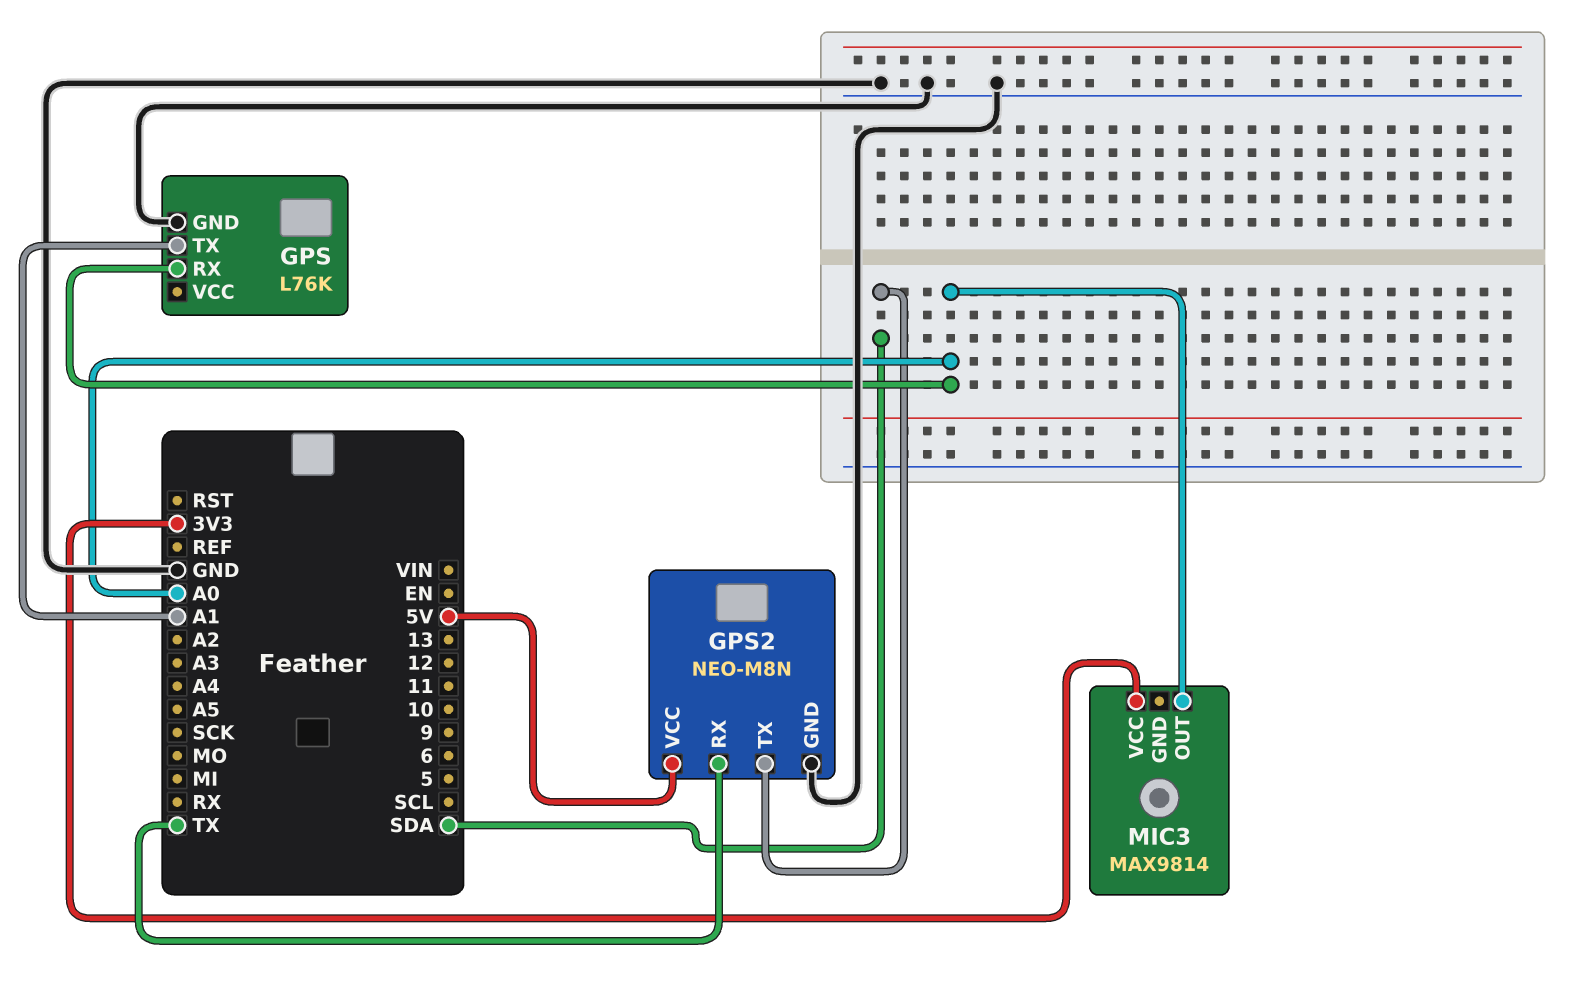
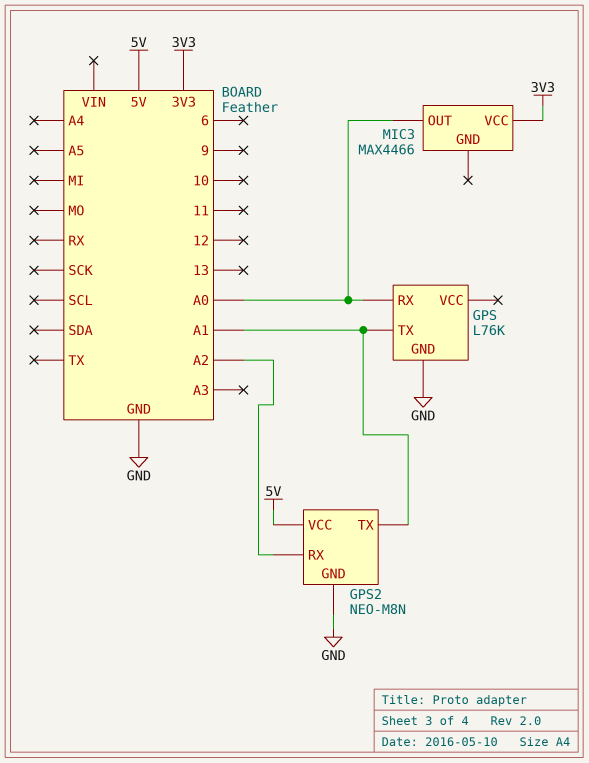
GPS2 pin RX: TX -> A2
GPS2 pin TX: SDA -> A1
MIC3: MAX9814 -> MAX4466

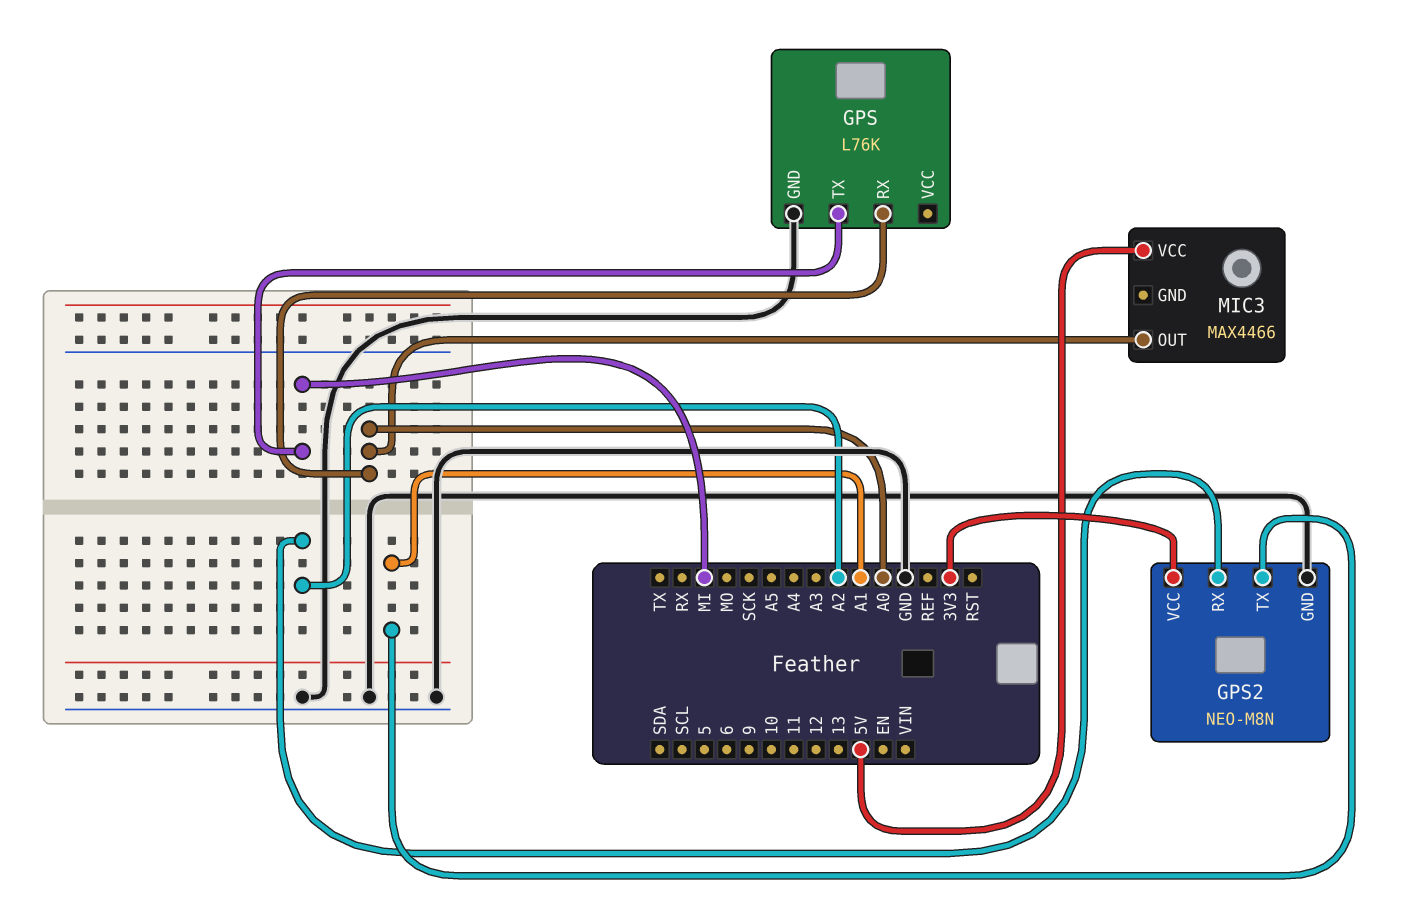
GPS pin TX: A1 -> MI
GPS2 pin VCC: 5V -> 3V3
MIC3 pin VCC: 3V3 -> 5V

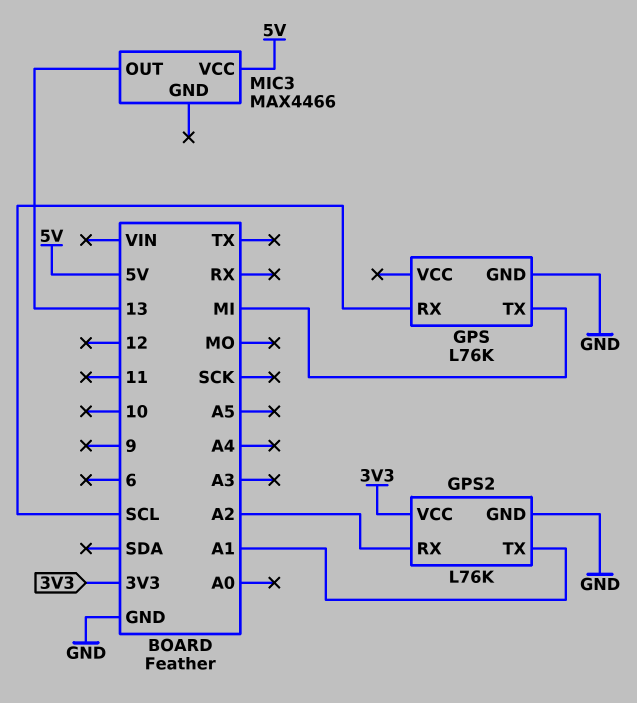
GPS pin RX: A0 -> SCL
GPS2: NEO-M8N -> L76K
MIC3 pin OUT: A0 -> 13

